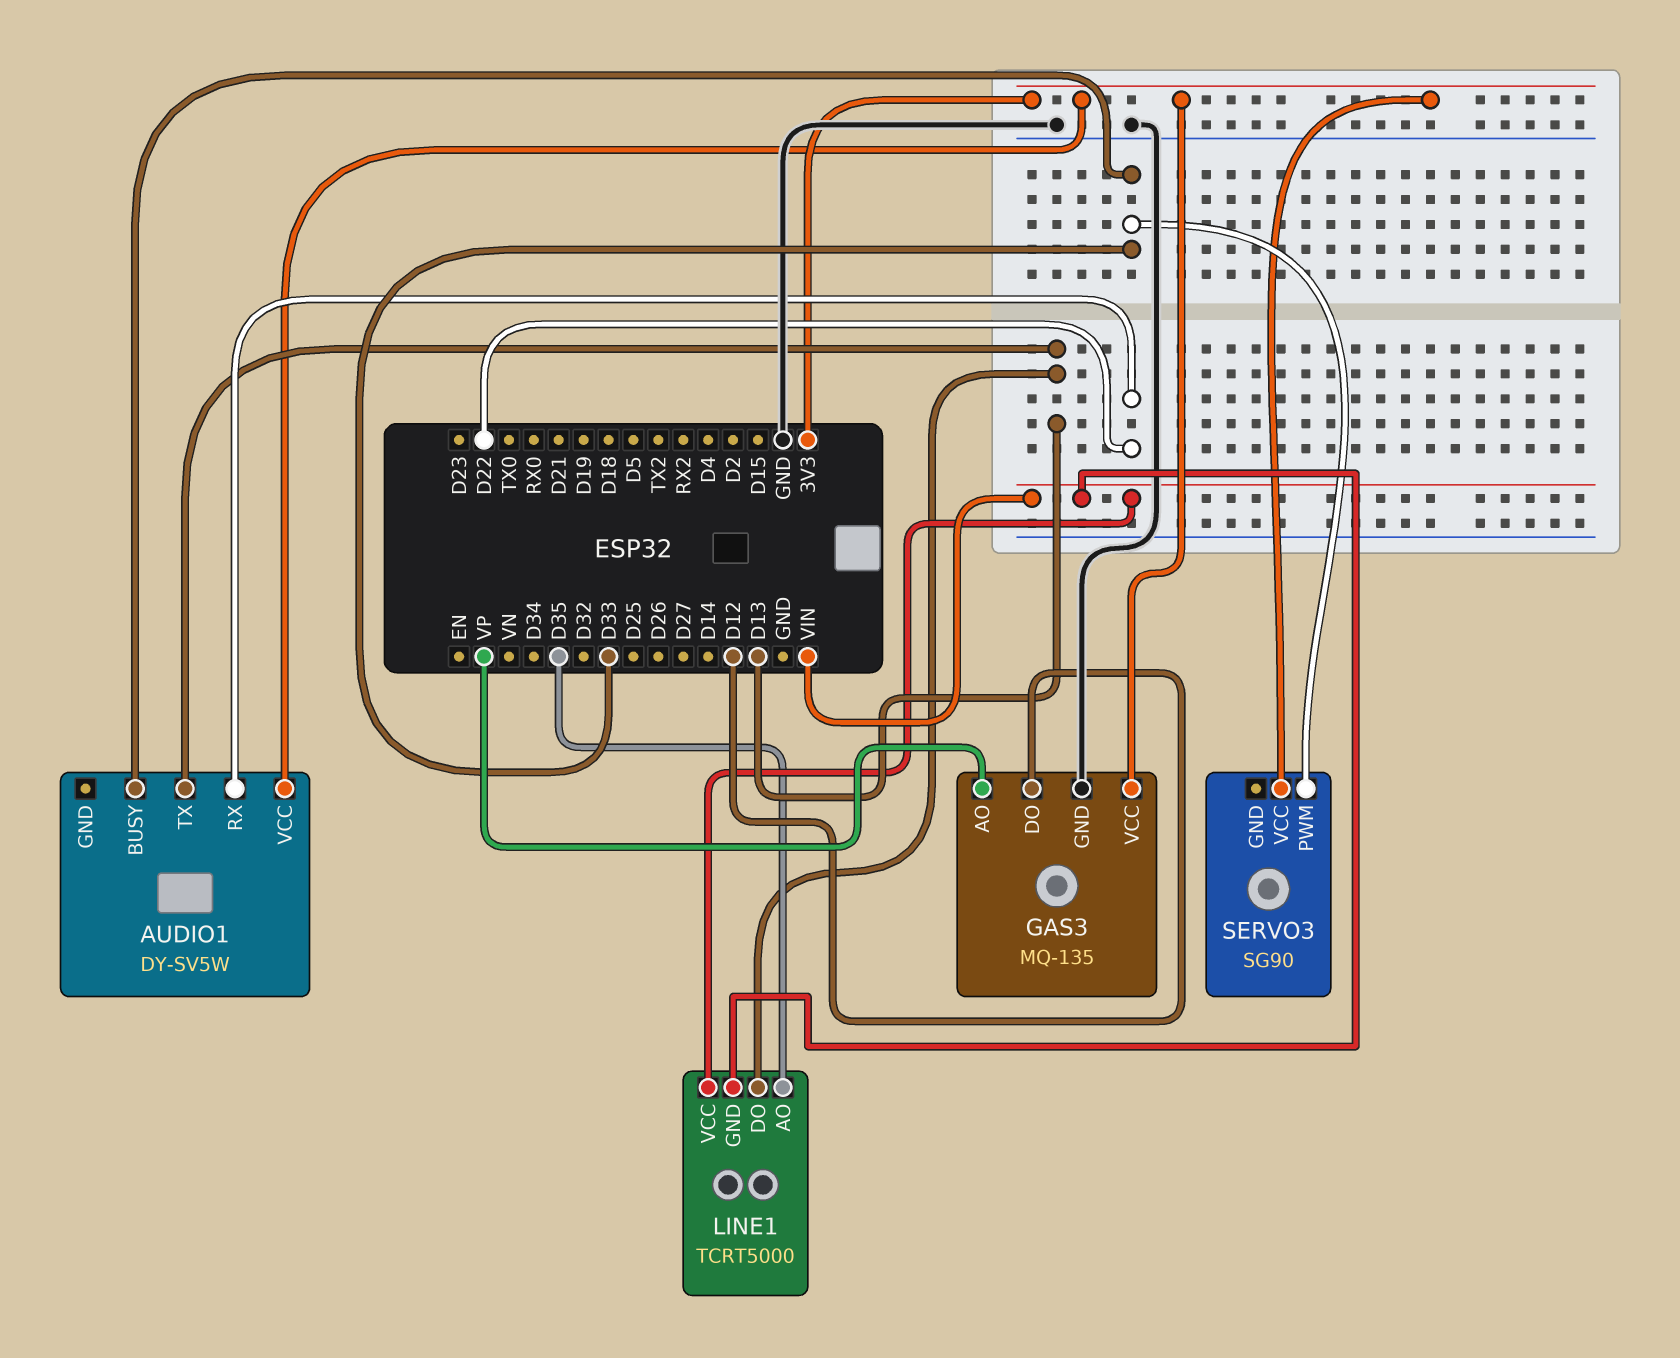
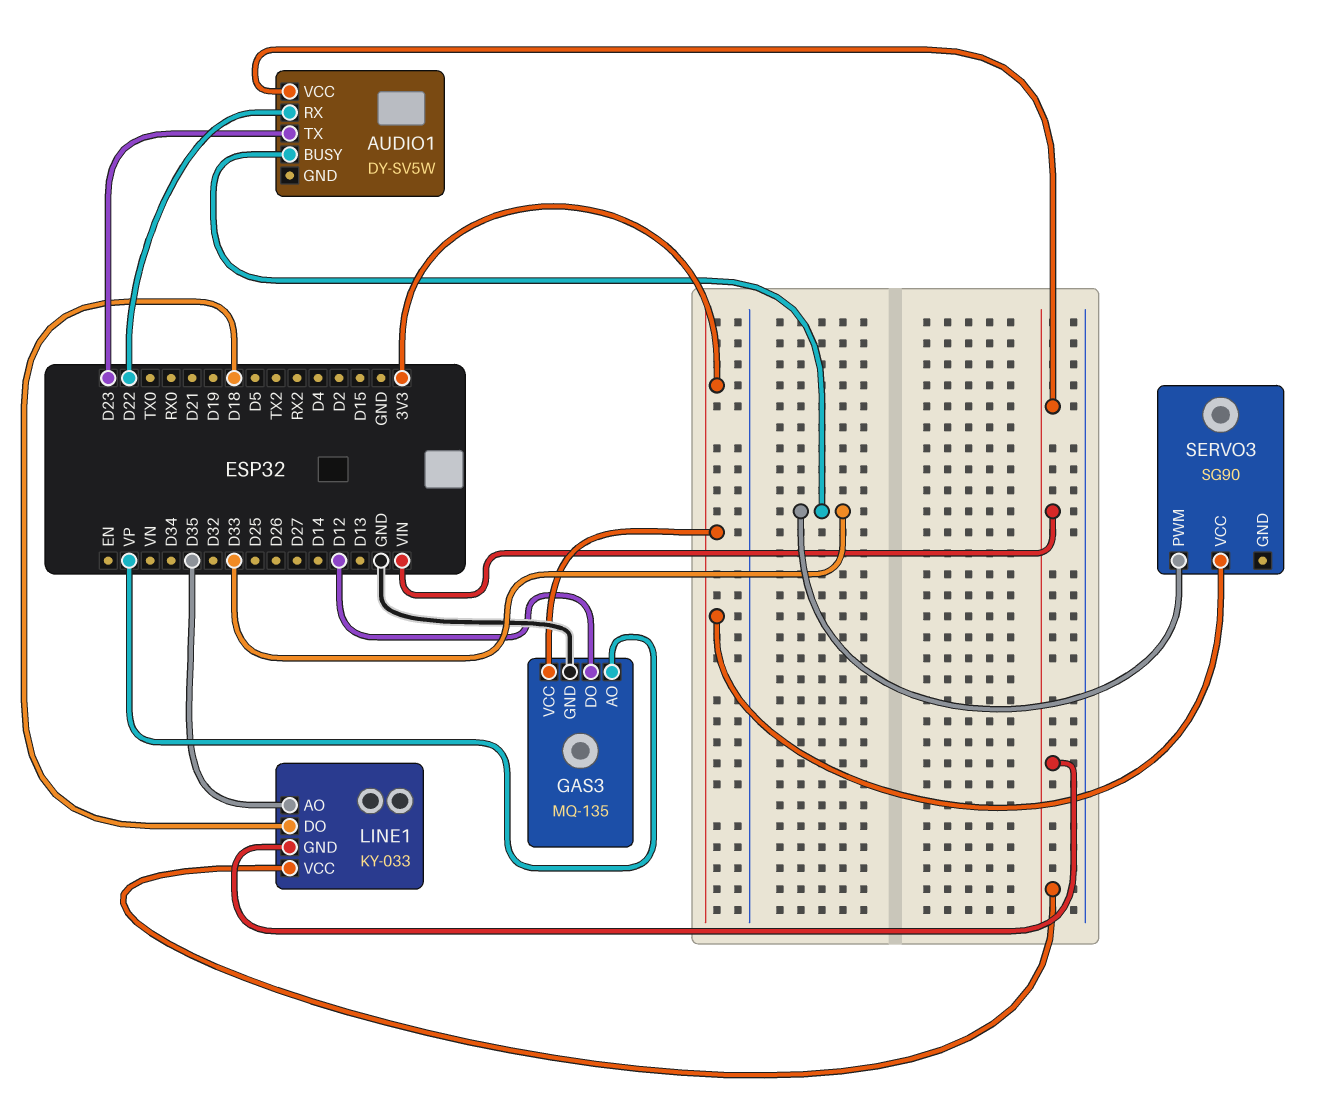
AUDIO1 pin TX: D13 -> D23
AUDIO1 pin VCC: 3V3 -> VIN
LINE1: TCRT5000 -> KY-033
LINE1 pin DO: D13 -> D18

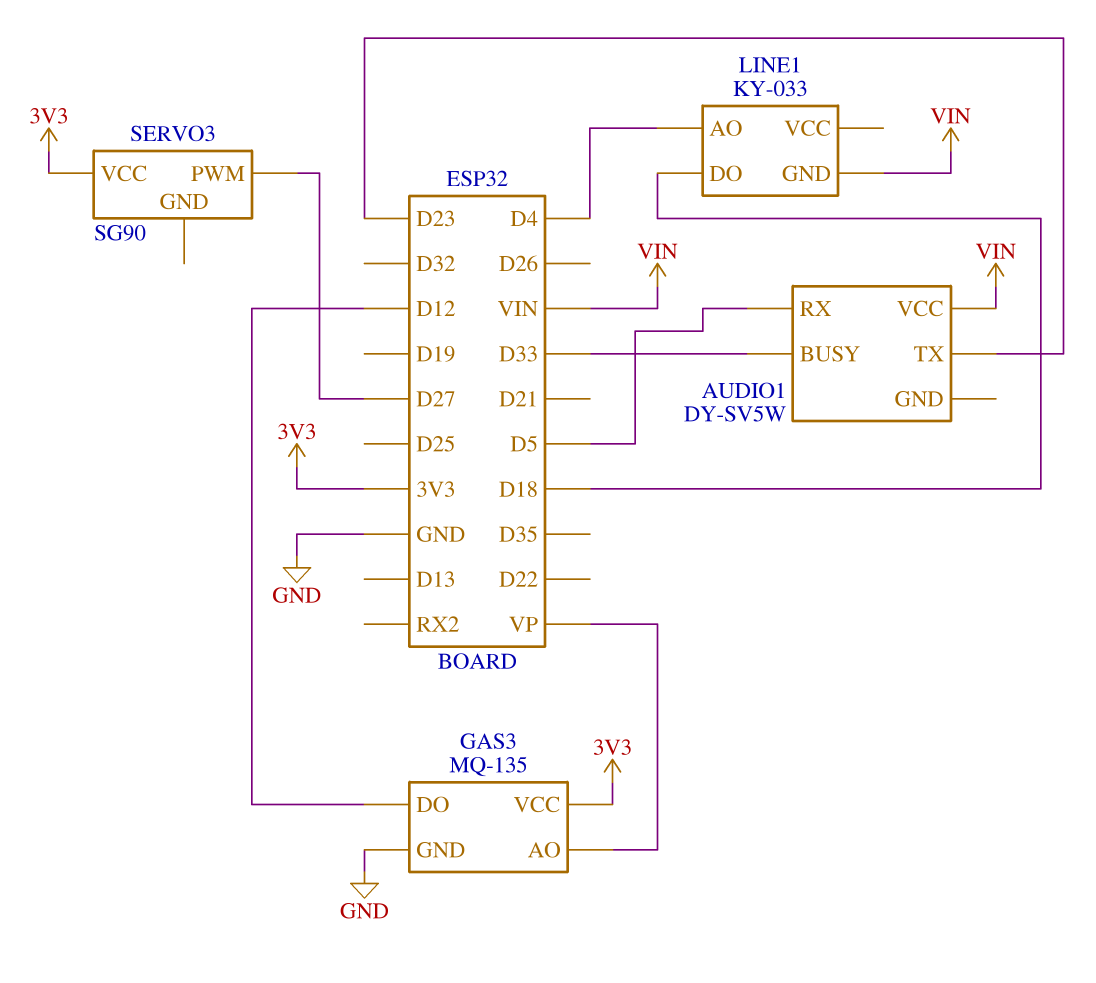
AUDIO1 pin RX: D22 -> D5
LINE1 pin AO: D35 -> D4
LINE1 pin VCC: VIN -> none
SERVO3 pin PWM: D33 -> D27

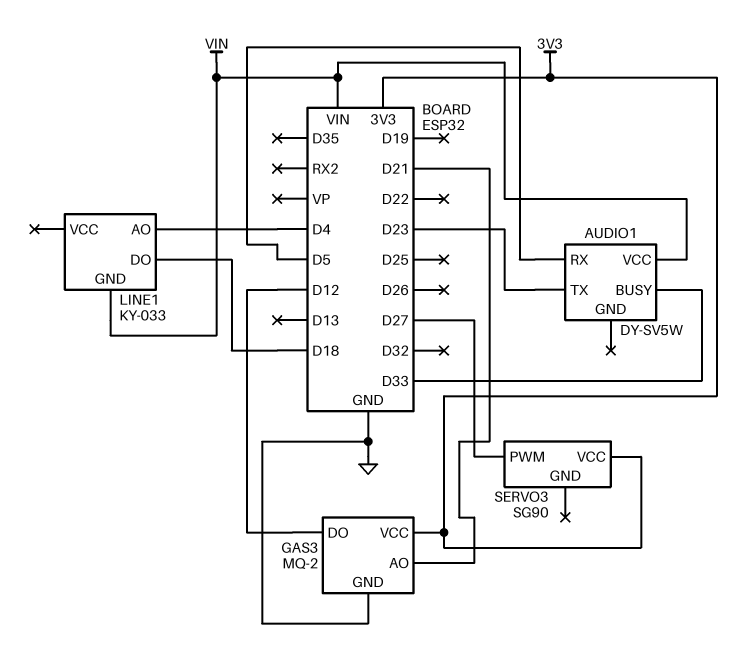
GAS3: MQ-135 -> MQ-2
GAS3 pin AO: VP -> D21

